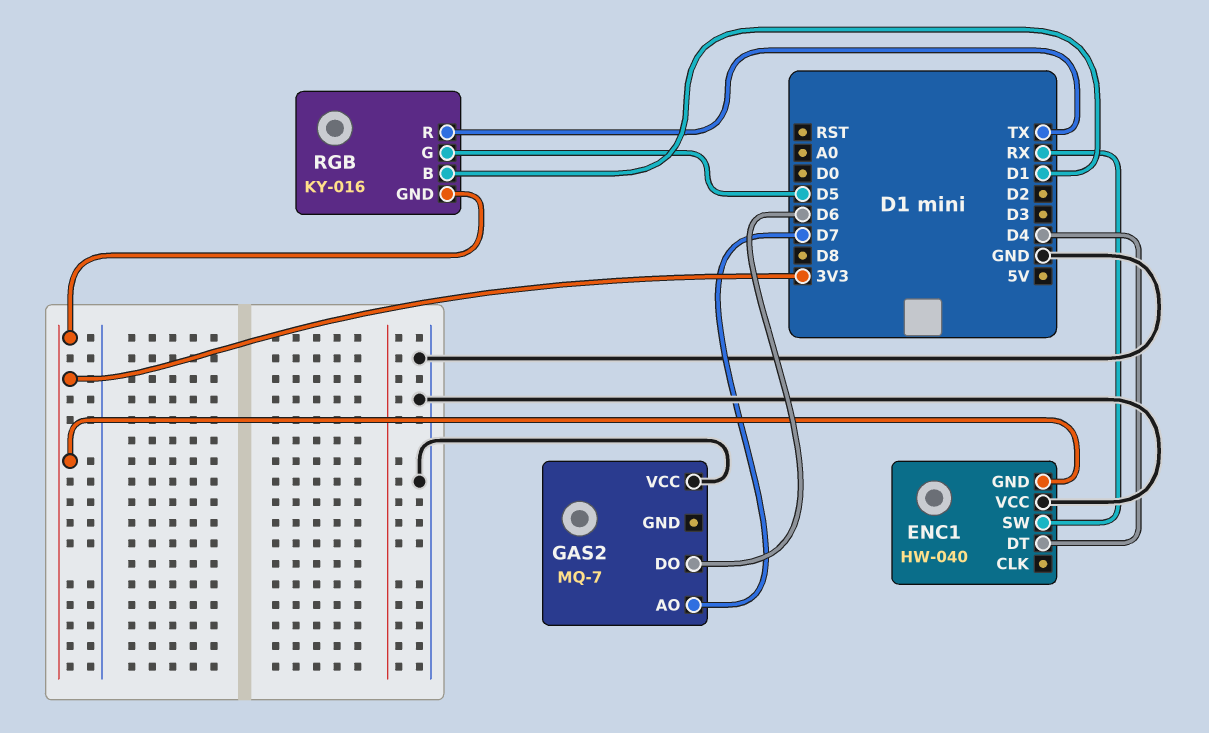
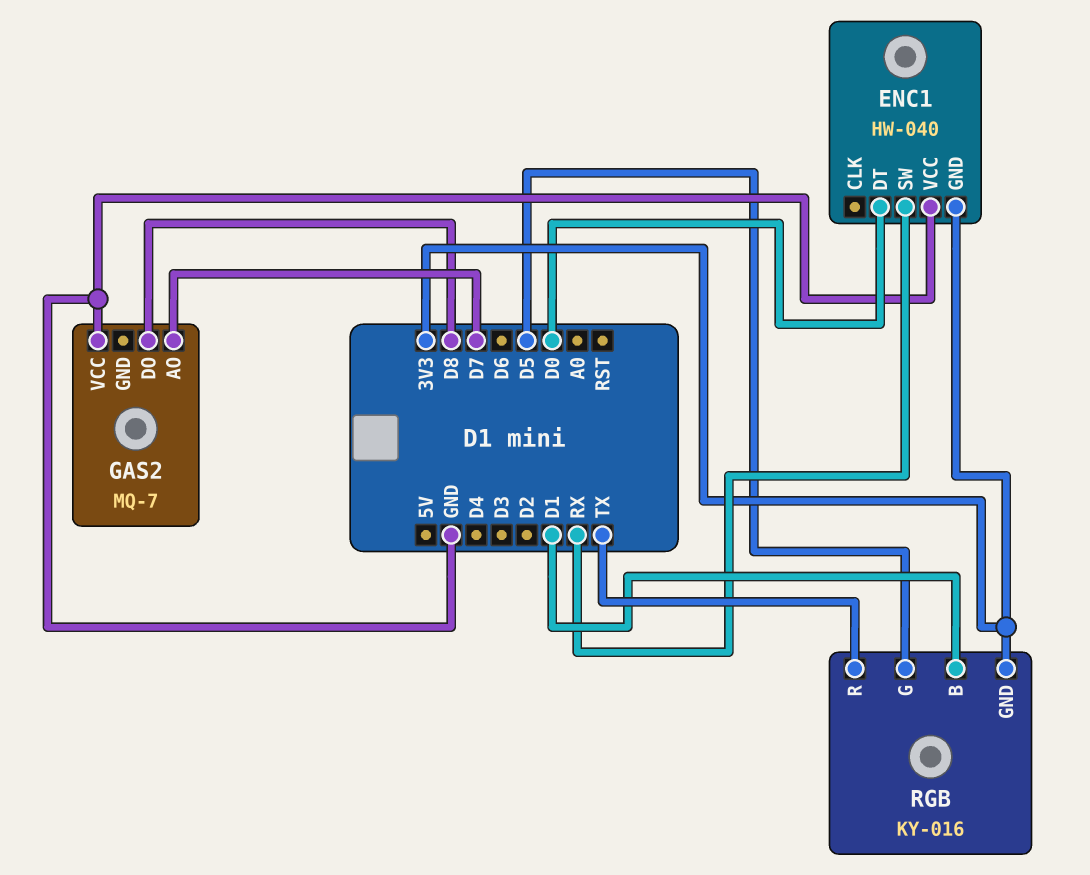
ENC1 pin DT: D4 -> D0
GAS2 pin DO: D6 -> D8

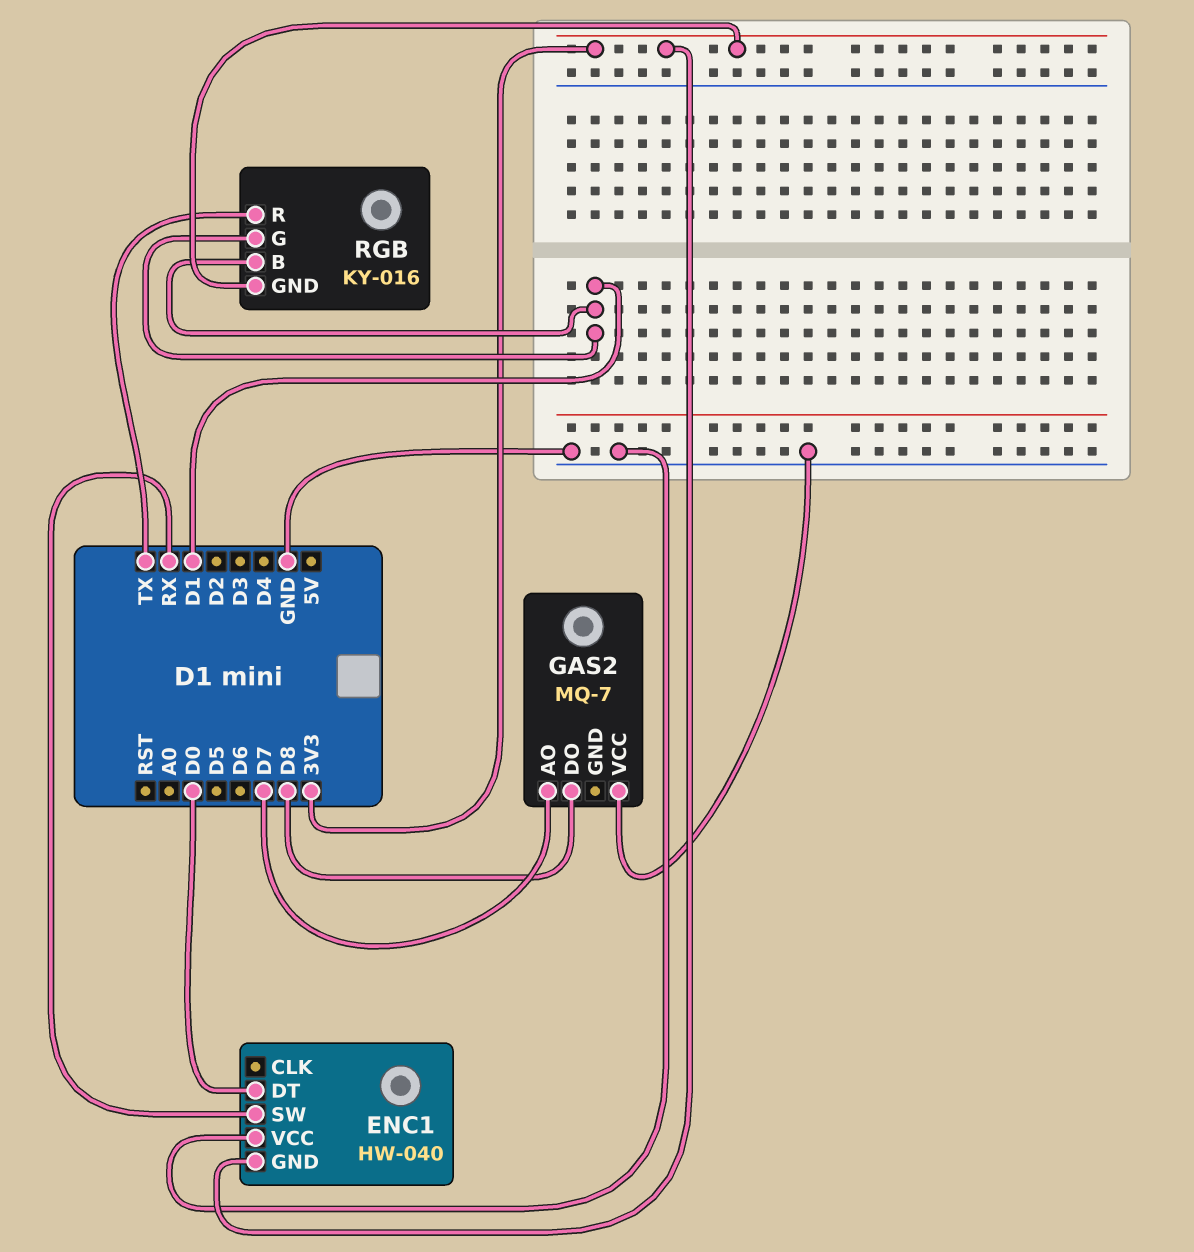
RGB pin G: D5 -> D1

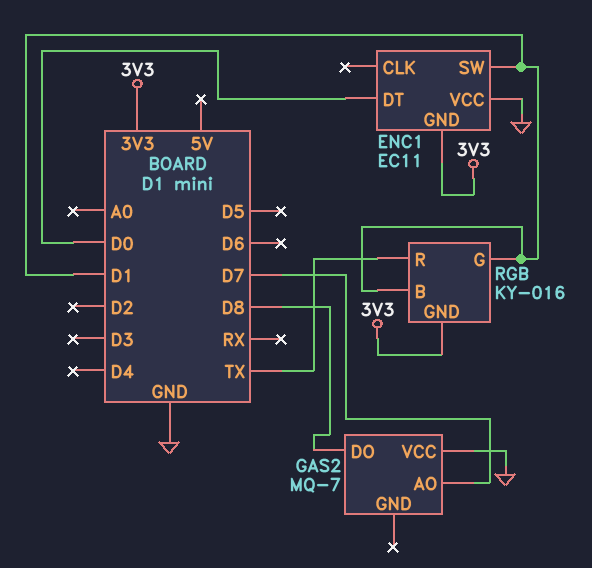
ENC1: HW-040 -> EC11
ENC1 pin SW: RX -> D1

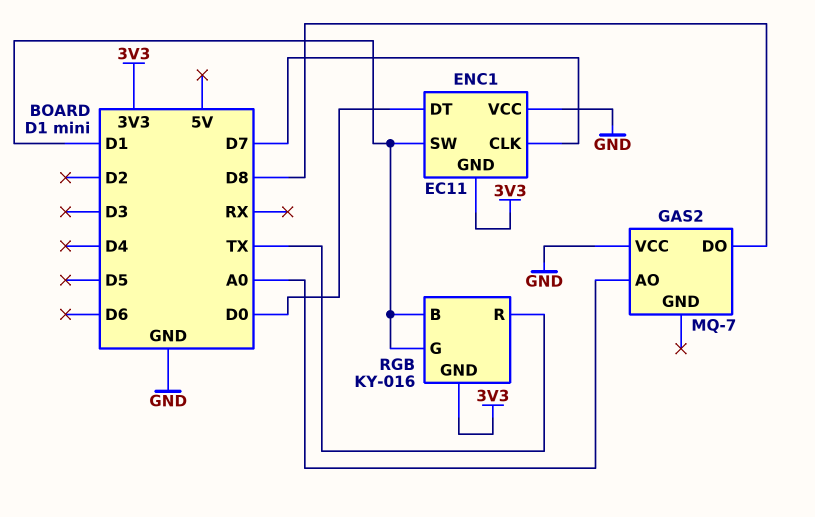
ENC1 pin CLK: none -> D7
GAS2 pin AO: D7 -> A0

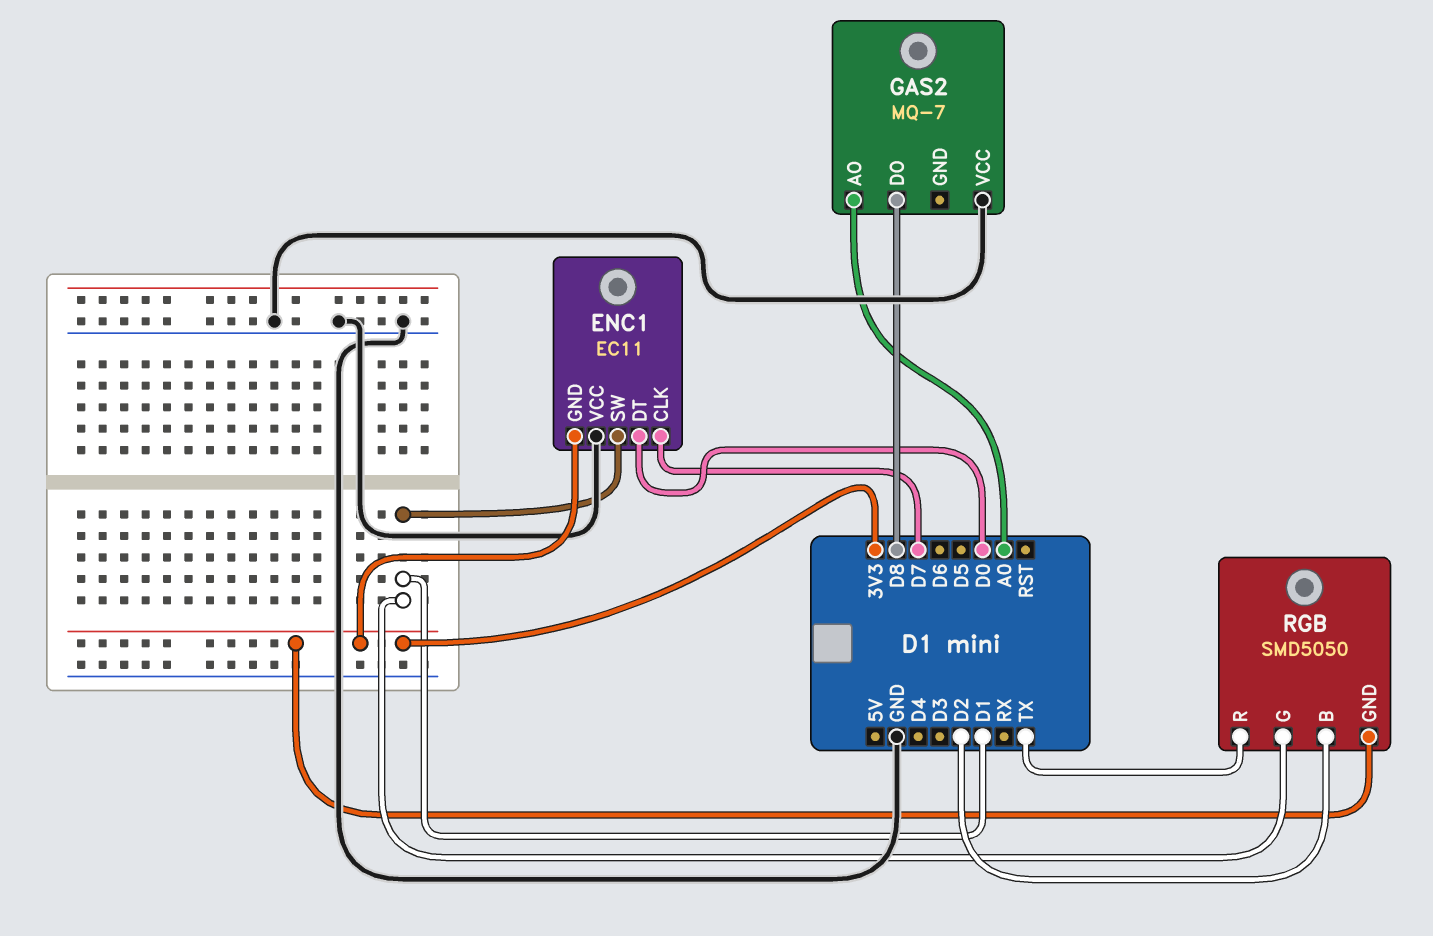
RGB: KY-016 -> SMD5050
RGB pin B: D1 -> D2

